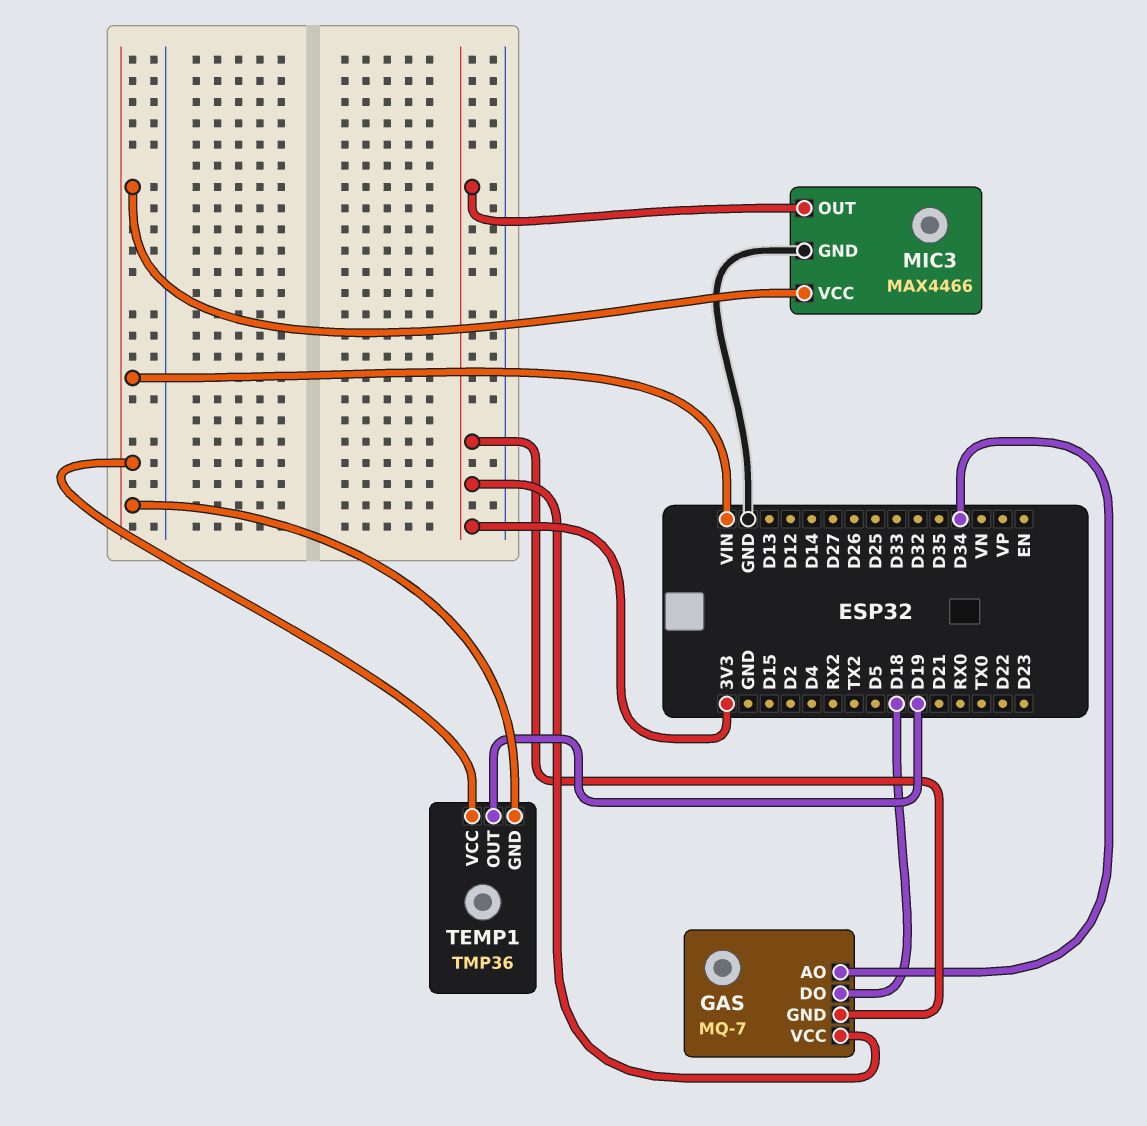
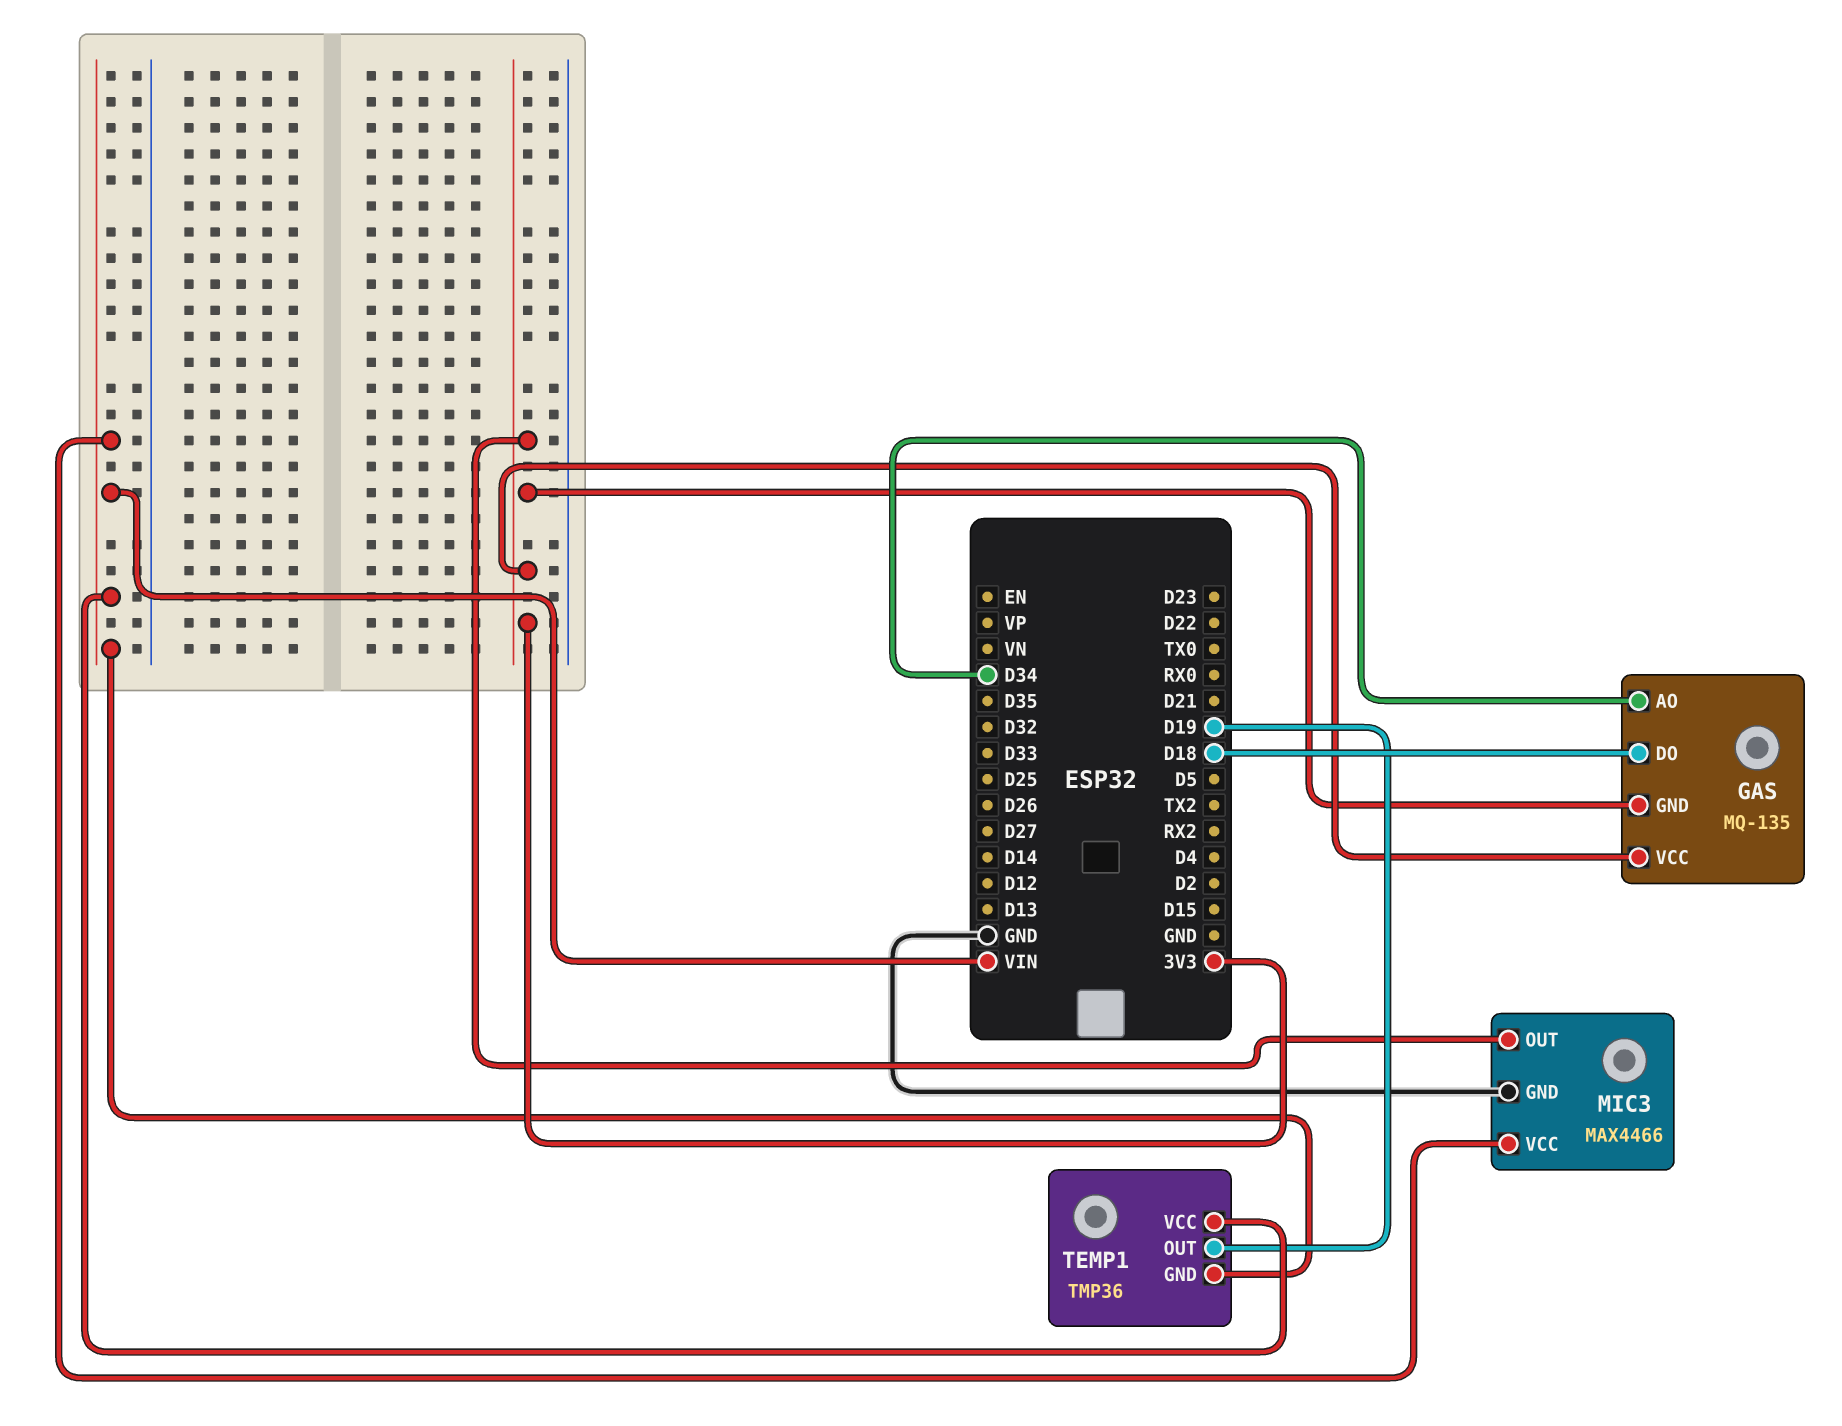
GAS: MQ-7 -> MQ-135

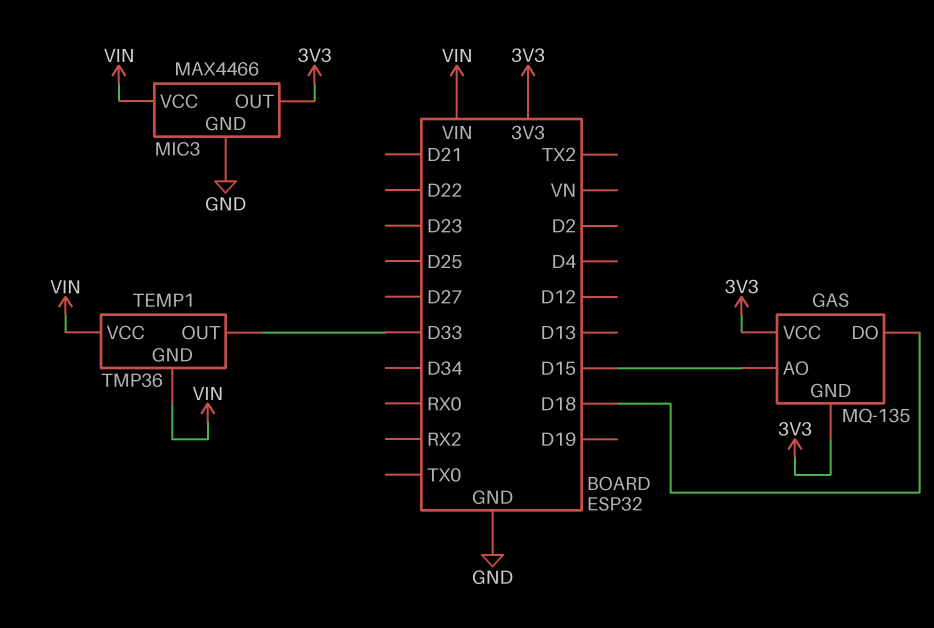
GAS pin AO: D34 -> D15
TEMP1 pin OUT: D19 -> D33

